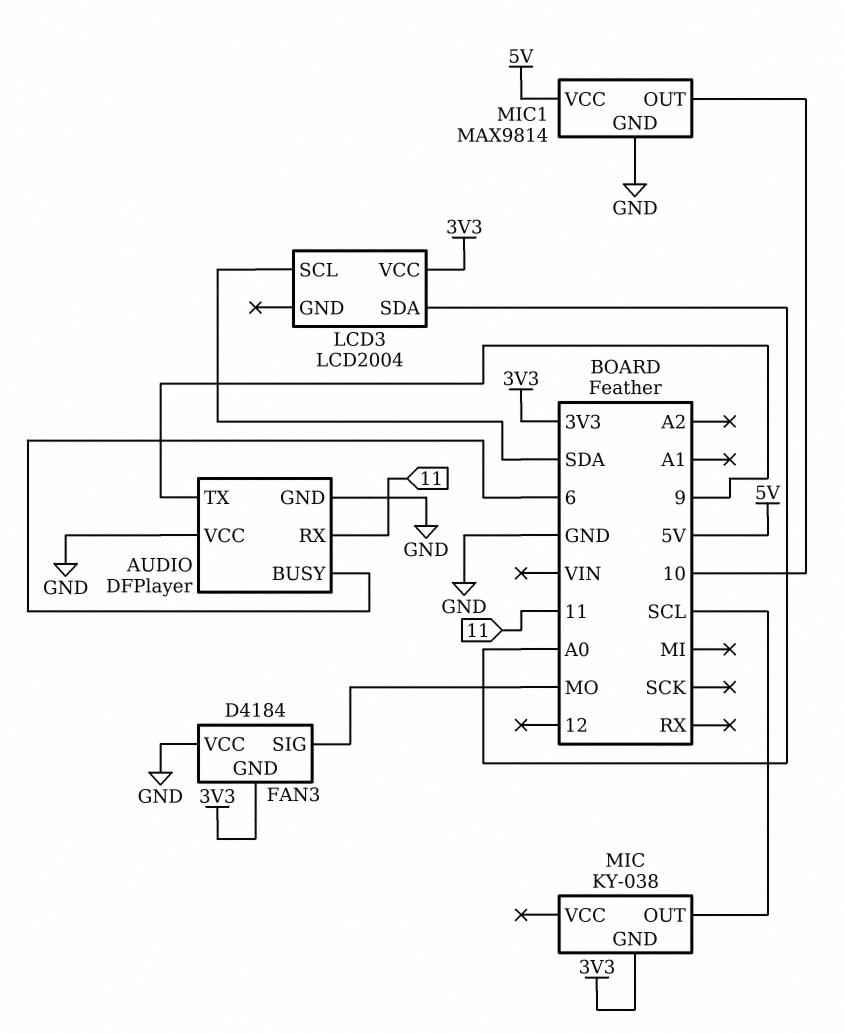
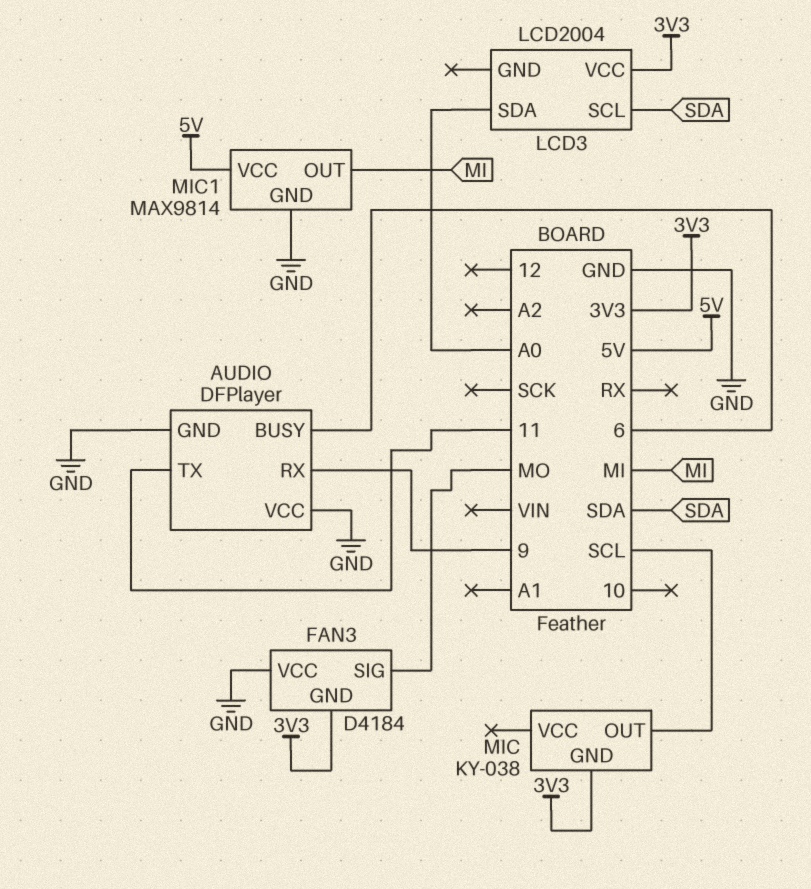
AUDIO pin RX: 11 -> 9
AUDIO pin TX: 9 -> 11
MIC1 pin OUT: 10 -> MI

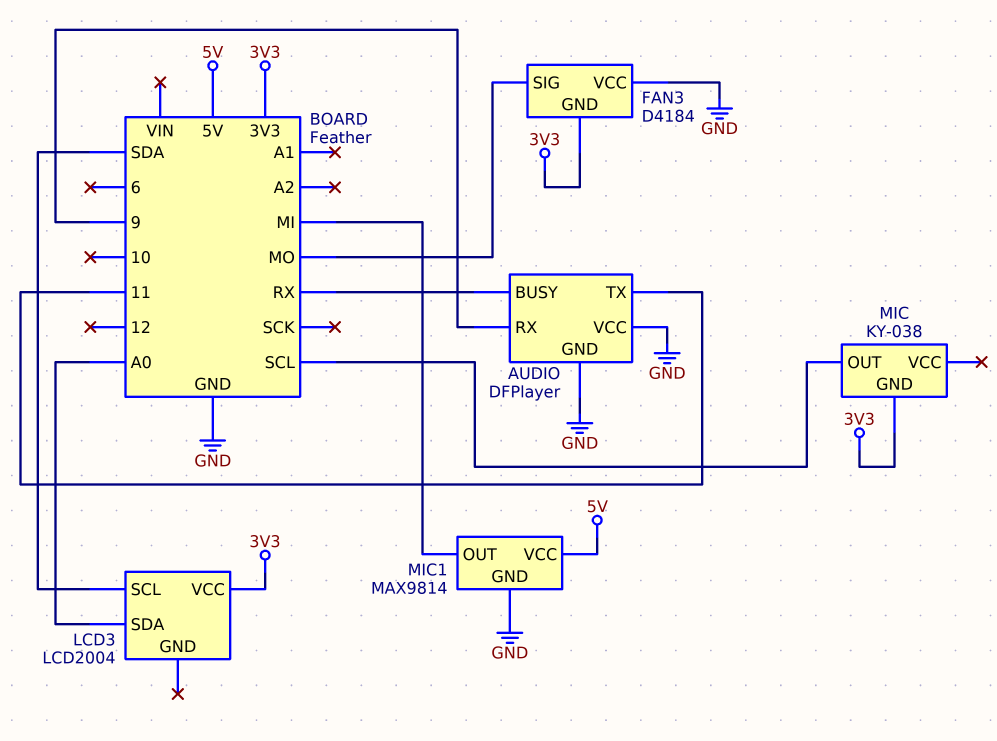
AUDIO pin BUSY: 6 -> RX

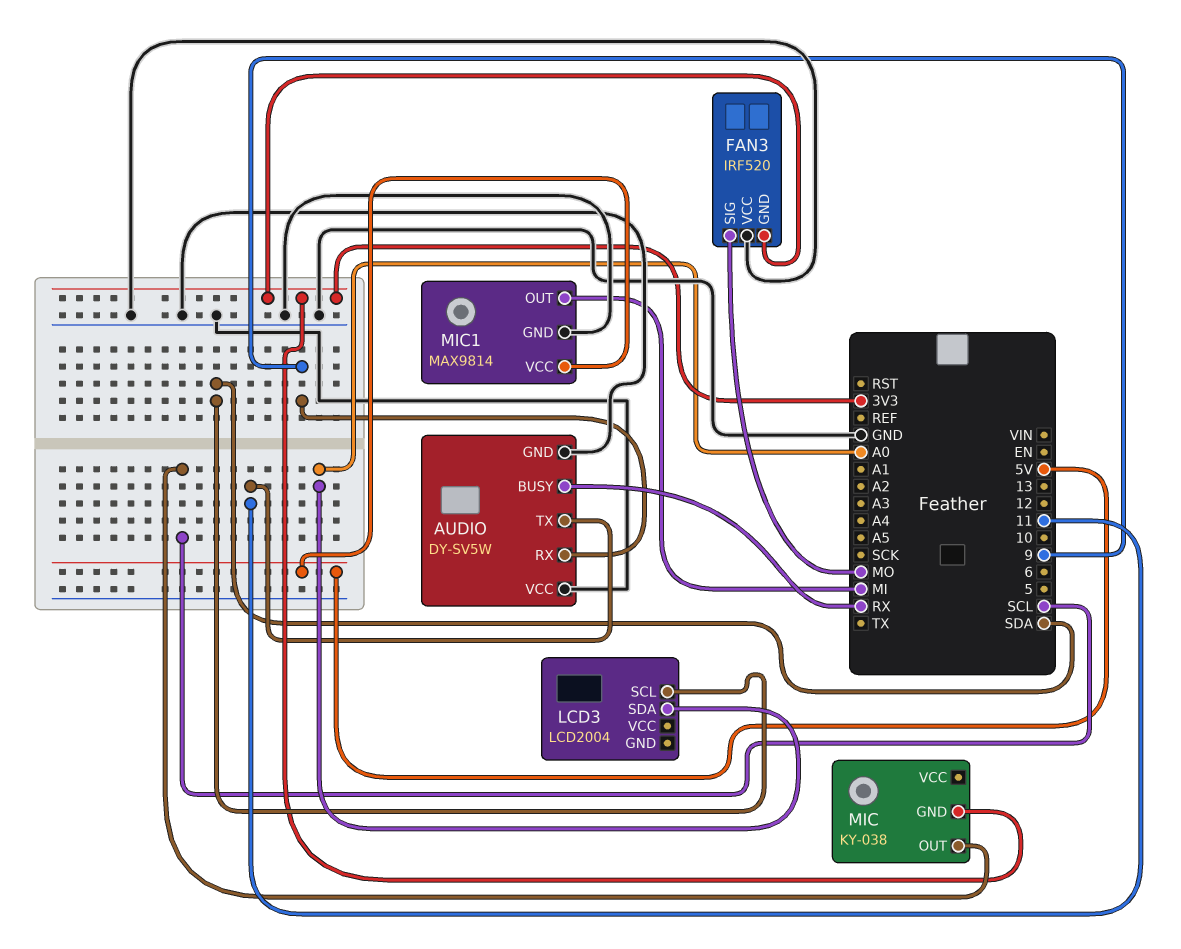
AUDIO: DFPlayer -> DY-SV5W
FAN3: D4184 -> IRF520
LCD3 pin VCC: 3V3 -> none

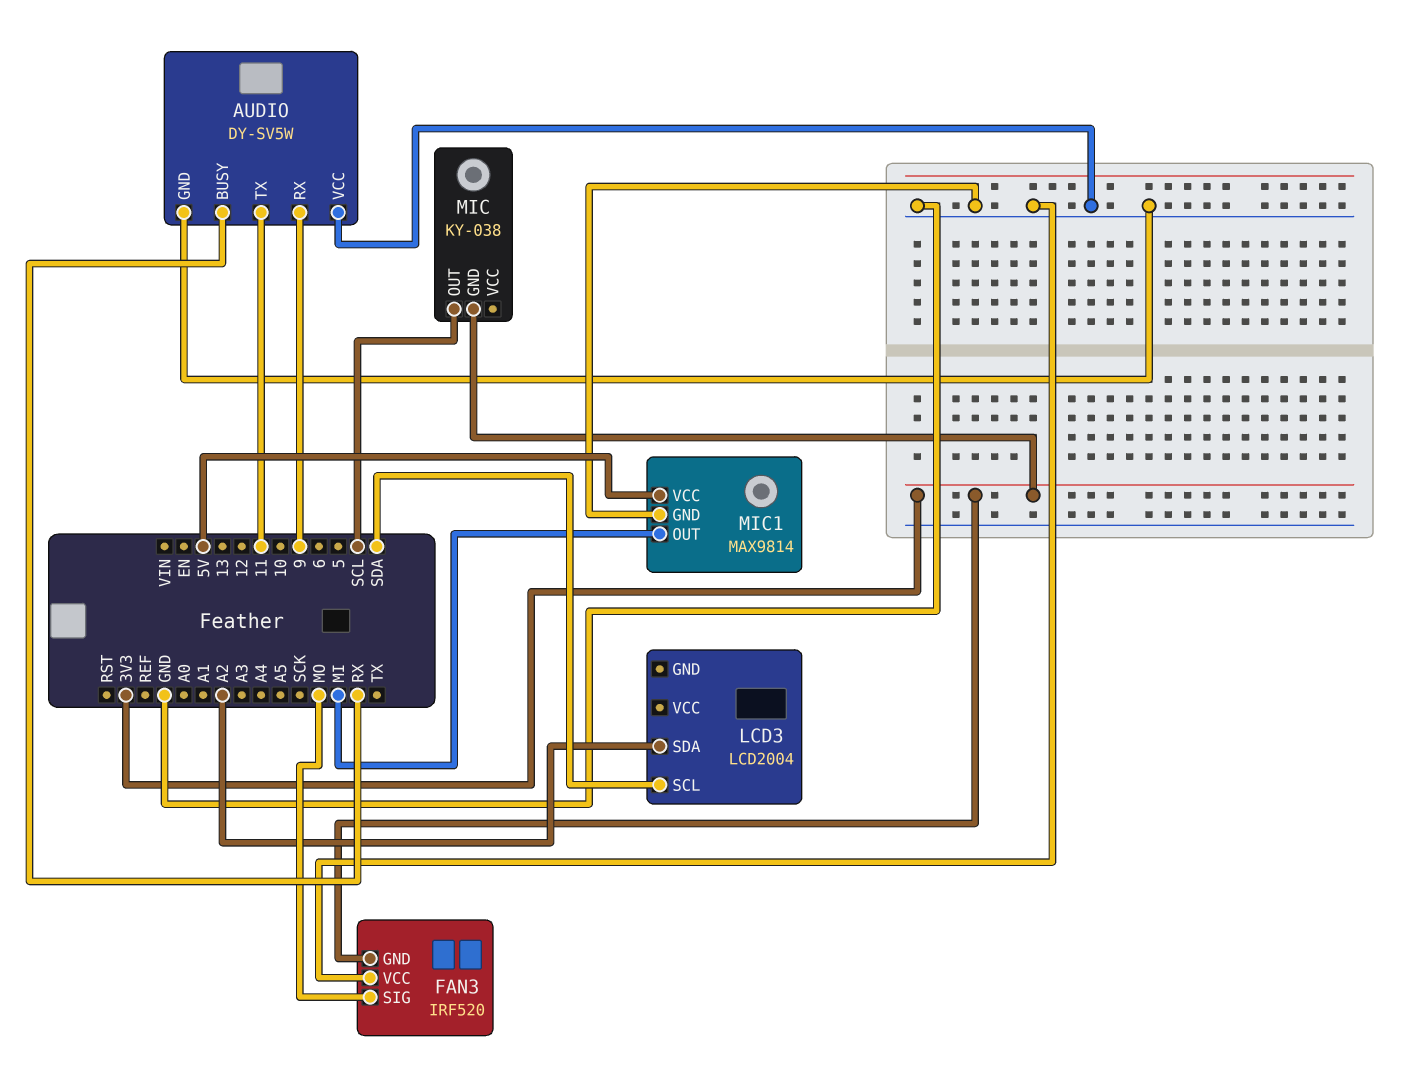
LCD3 pin SDA: A0 -> A2

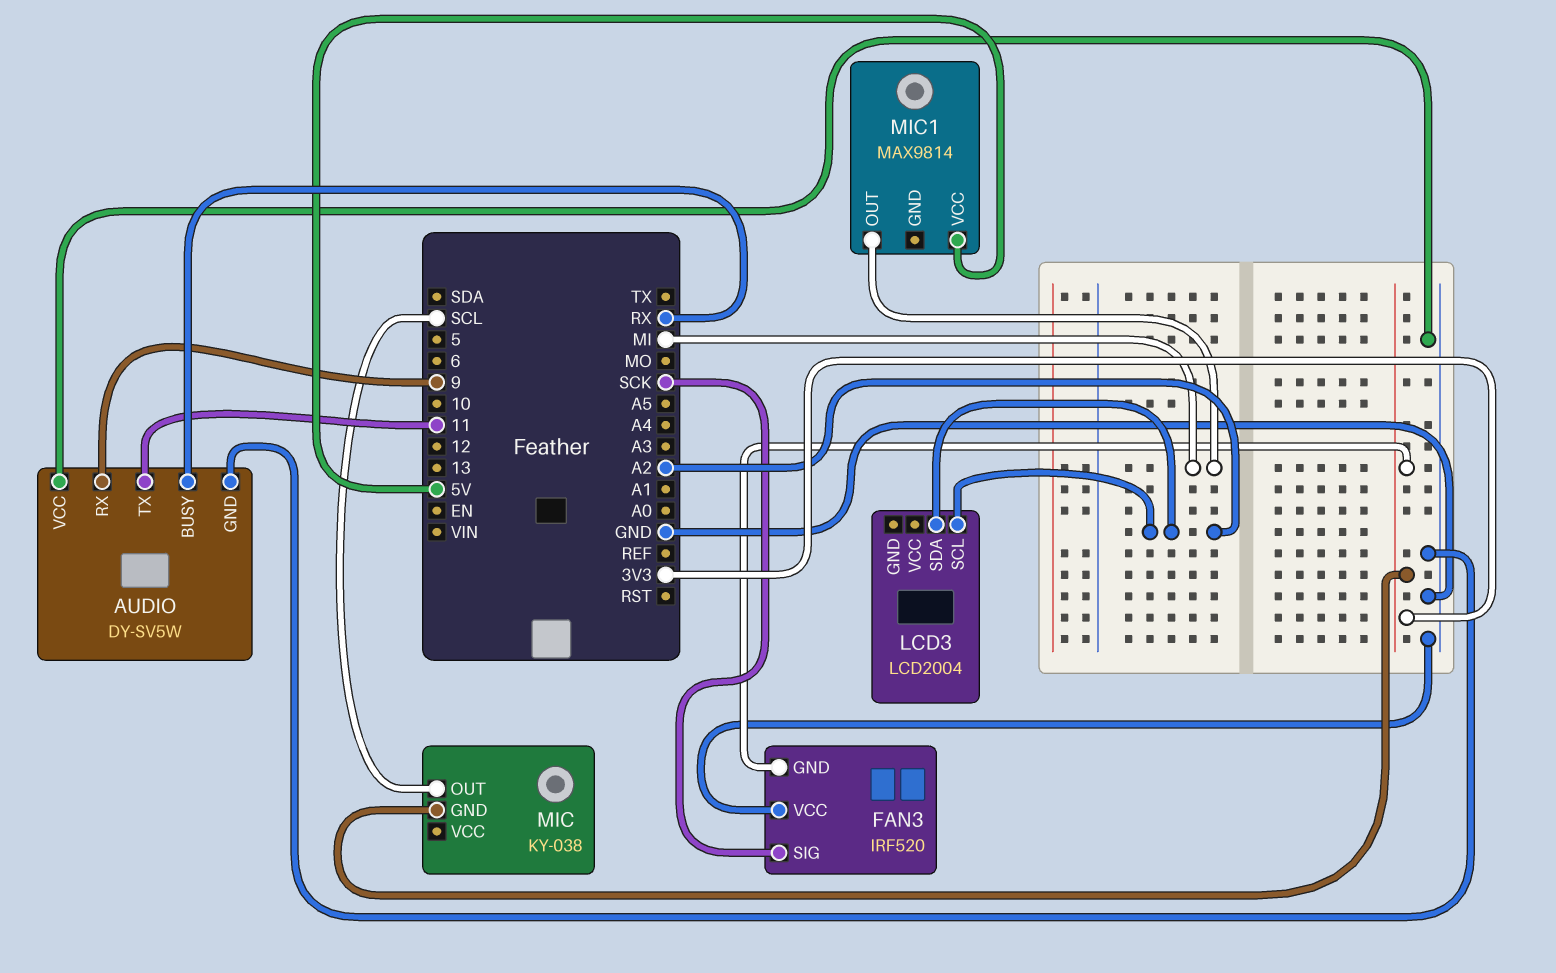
FAN3 pin SIG: MO -> SCK
LCD3 pin SCL: SDA -> A2
MIC1 pin GND: GND -> none

